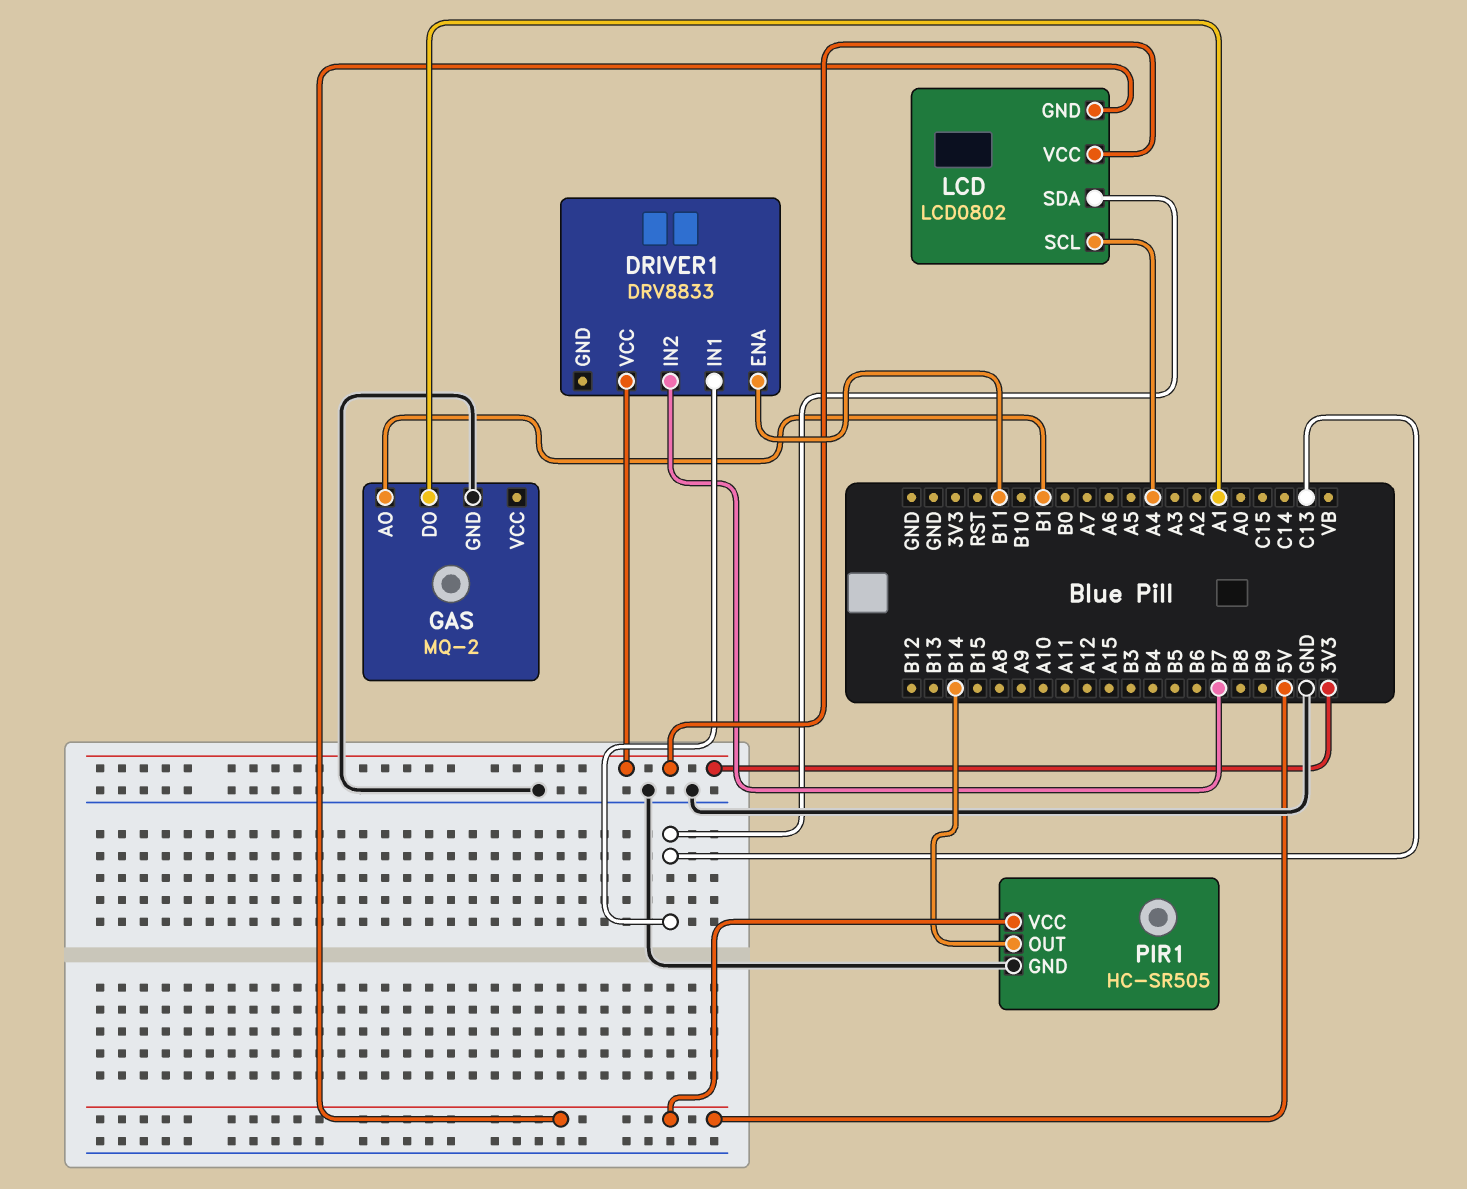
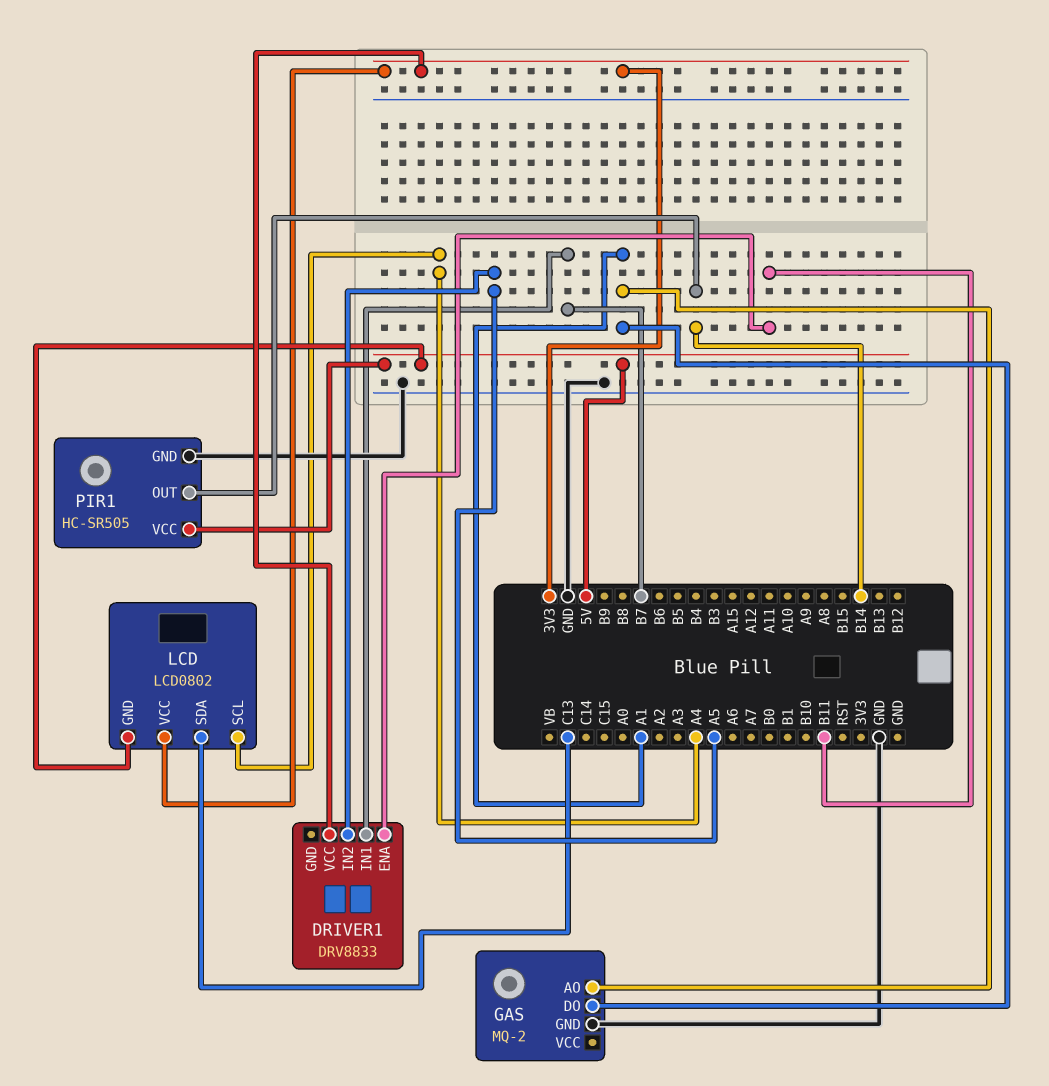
DRIVER1 pin IN1: C13 -> B7
DRIVER1 pin IN2: B7 -> A5
GAS pin AO: B1 -> A1

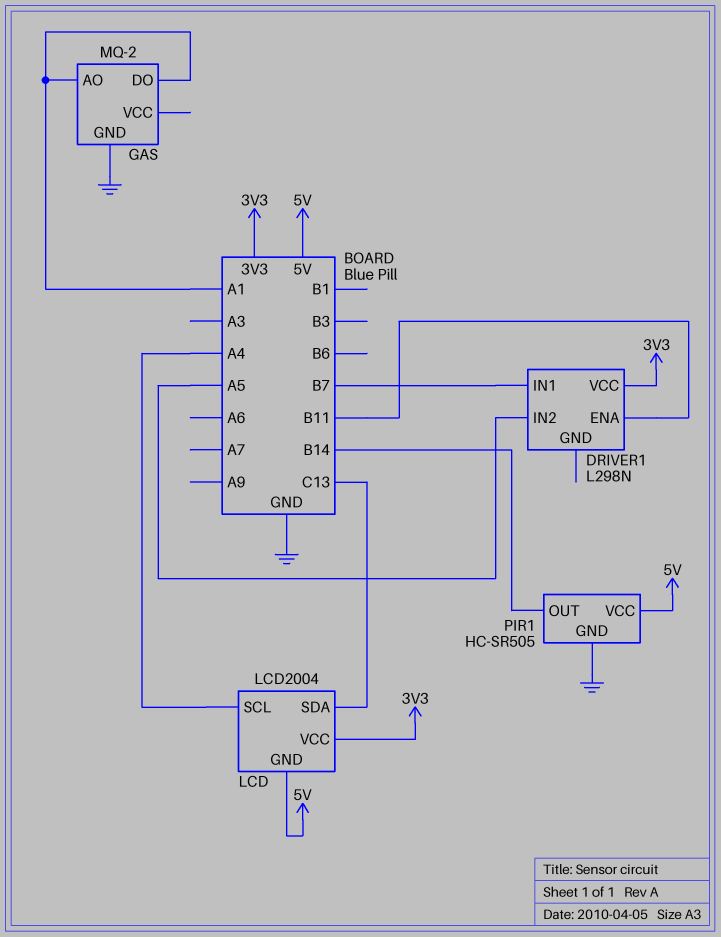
DRIVER1: DRV8833 -> L298N
LCD: LCD0802 -> LCD2004

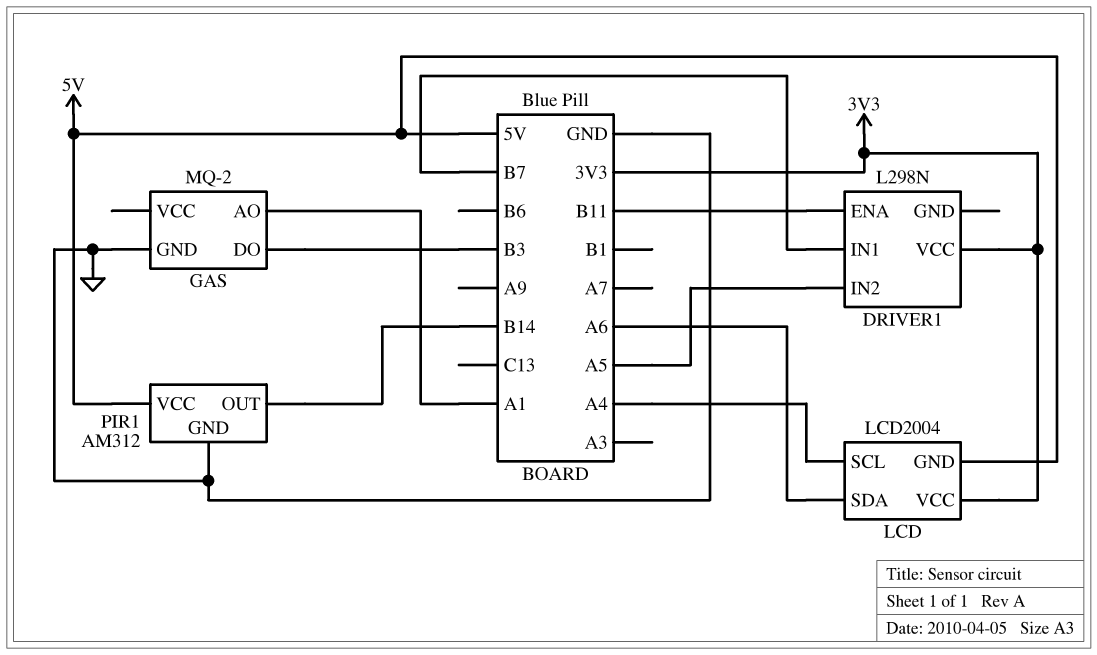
GAS pin DO: A1 -> B3
LCD pin SDA: C13 -> A6
PIR1: HC-SR505 -> AM312

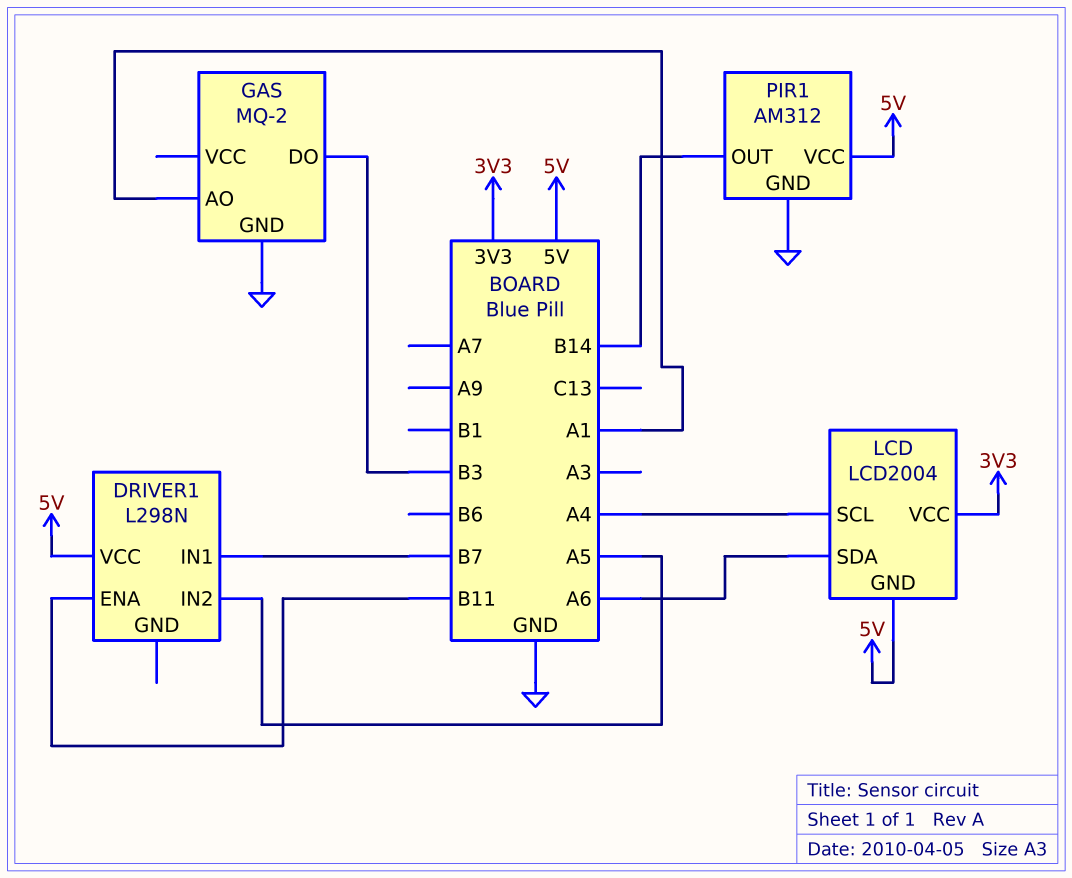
DRIVER1 pin VCC: 3V3 -> 5V

